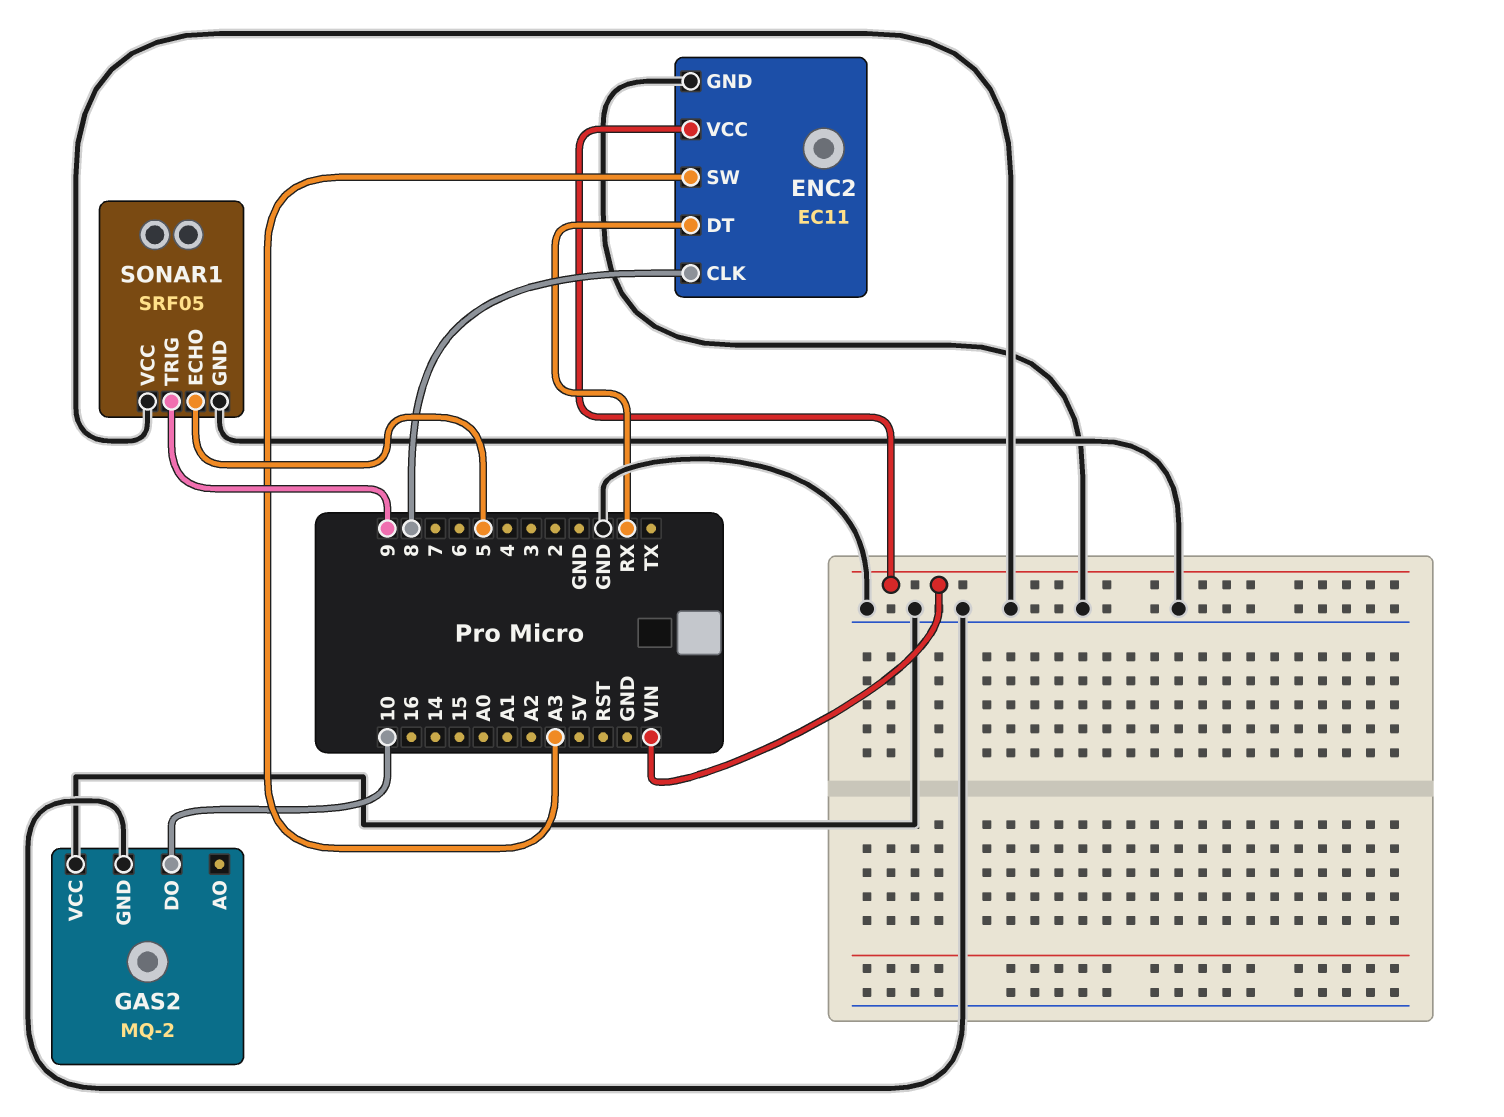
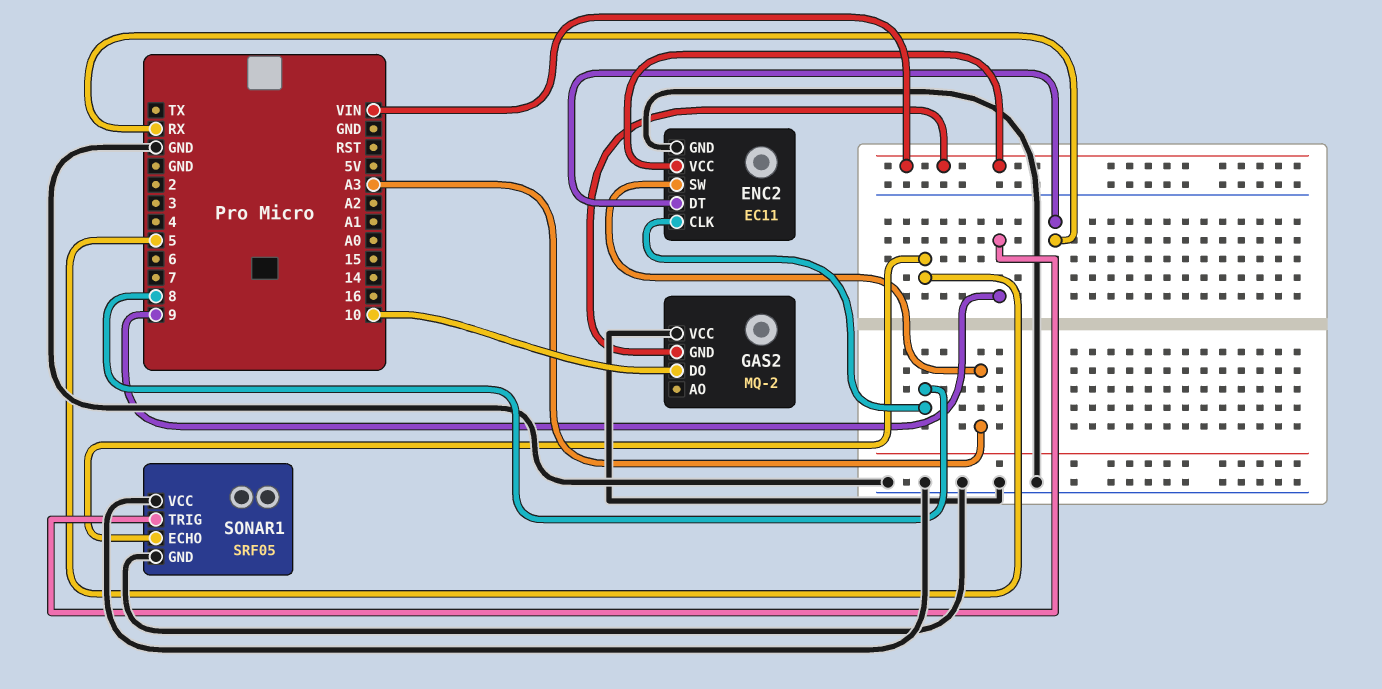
GAS2 pin GND: GND -> VIN

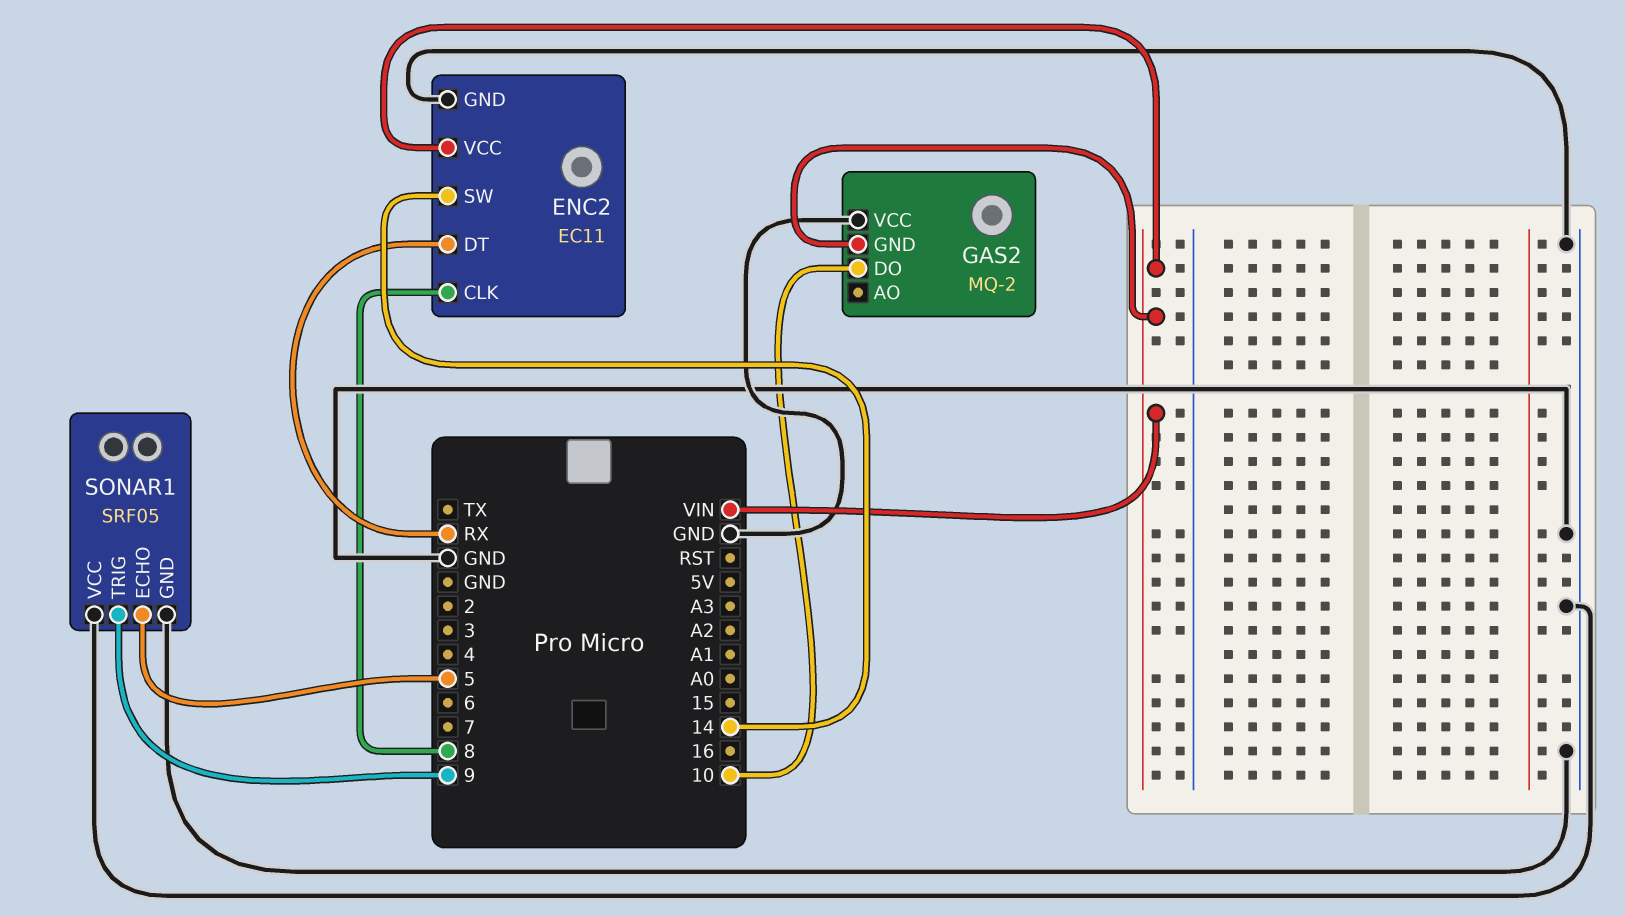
ENC2 pin SW: A3 -> 14

